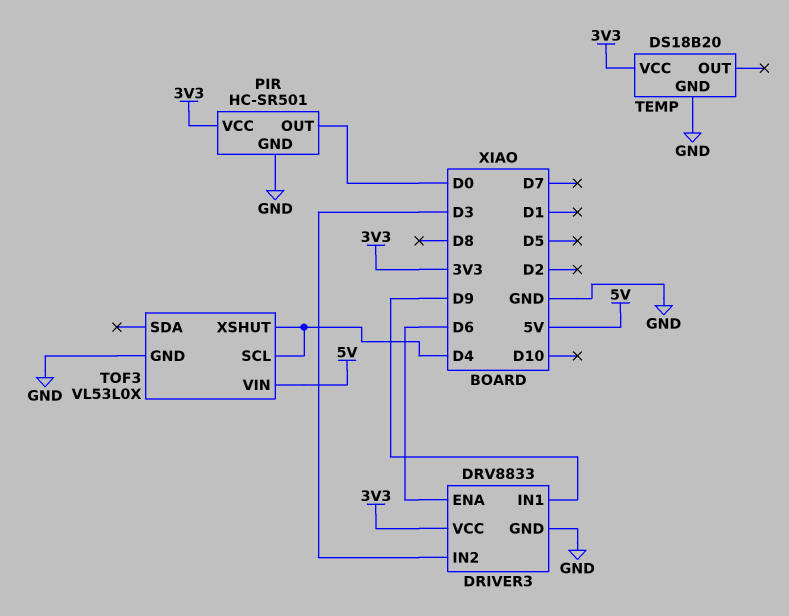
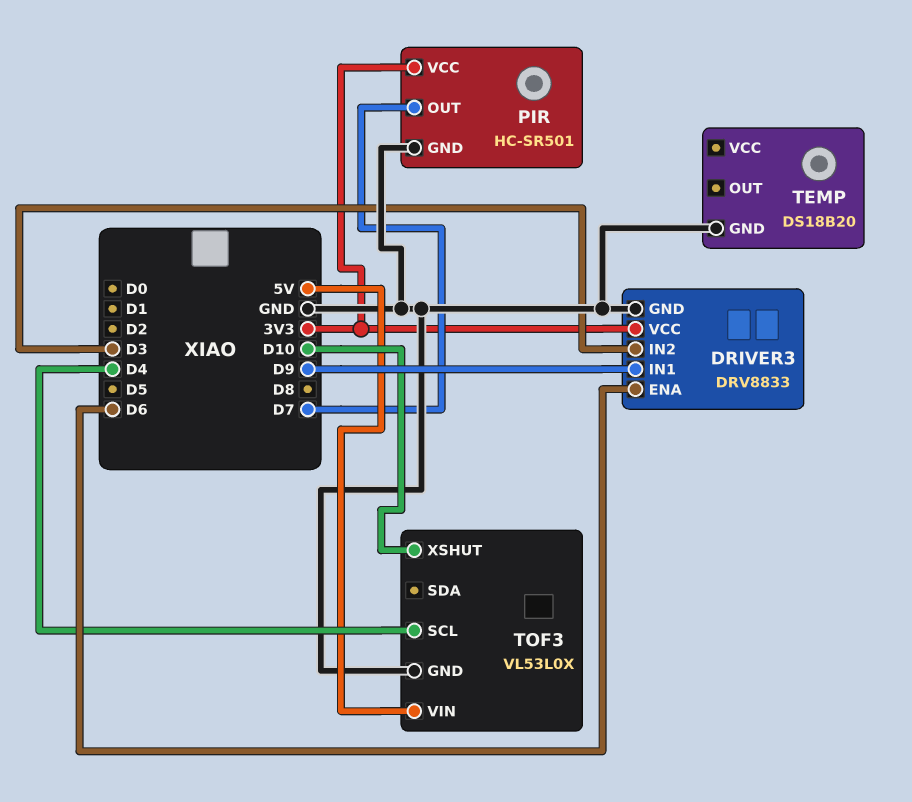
PIR pin OUT: D0 -> D7
TEMP pin VCC: 3V3 -> none
TOF3 pin XSHUT: D4 -> D10

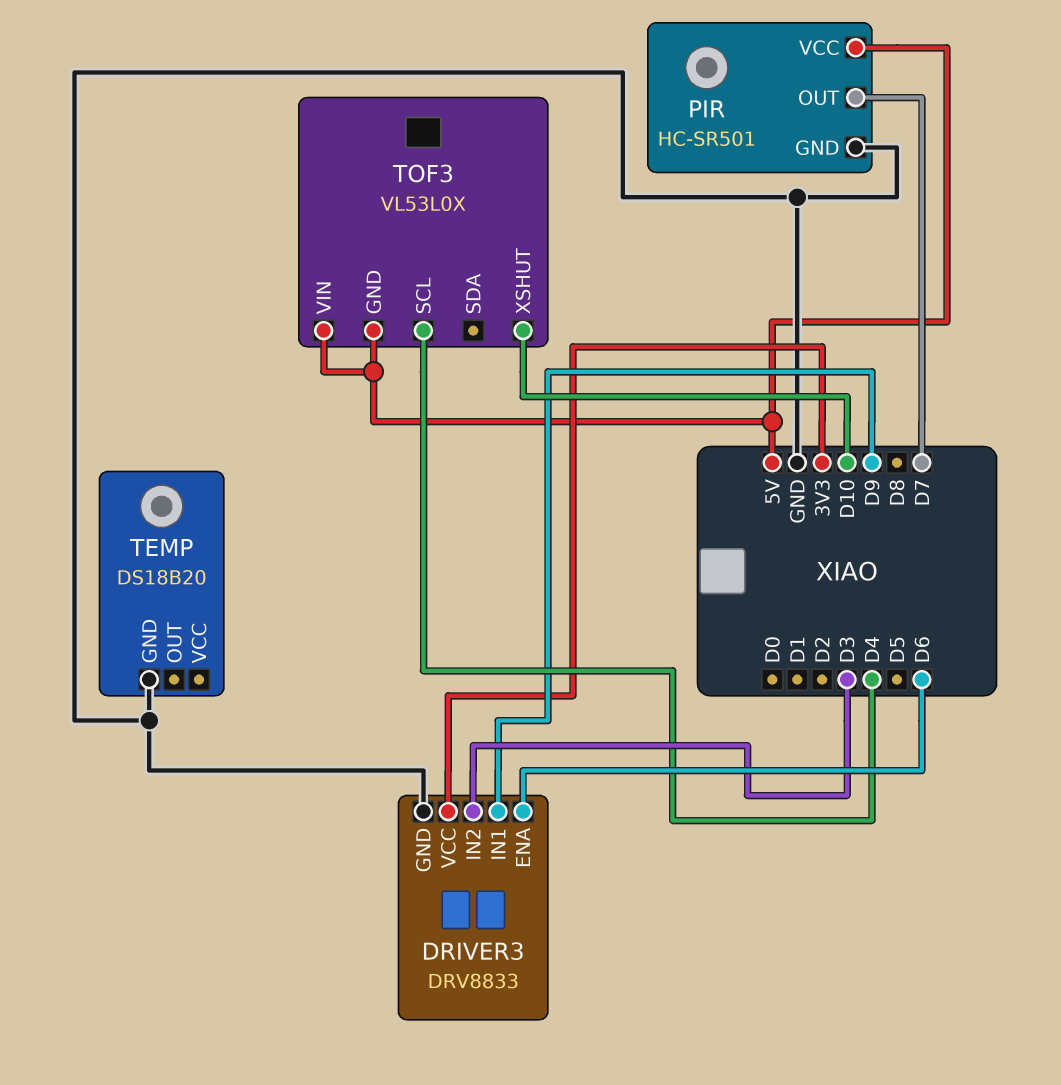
PIR pin VCC: 3V3 -> 5V
TOF3 pin GND: GND -> 5V

